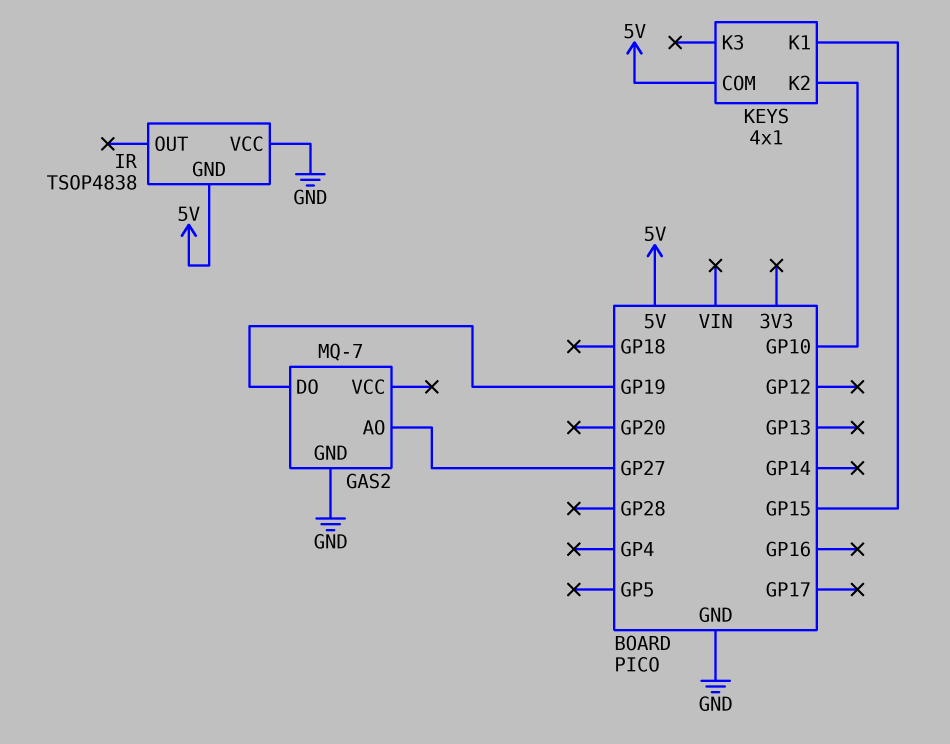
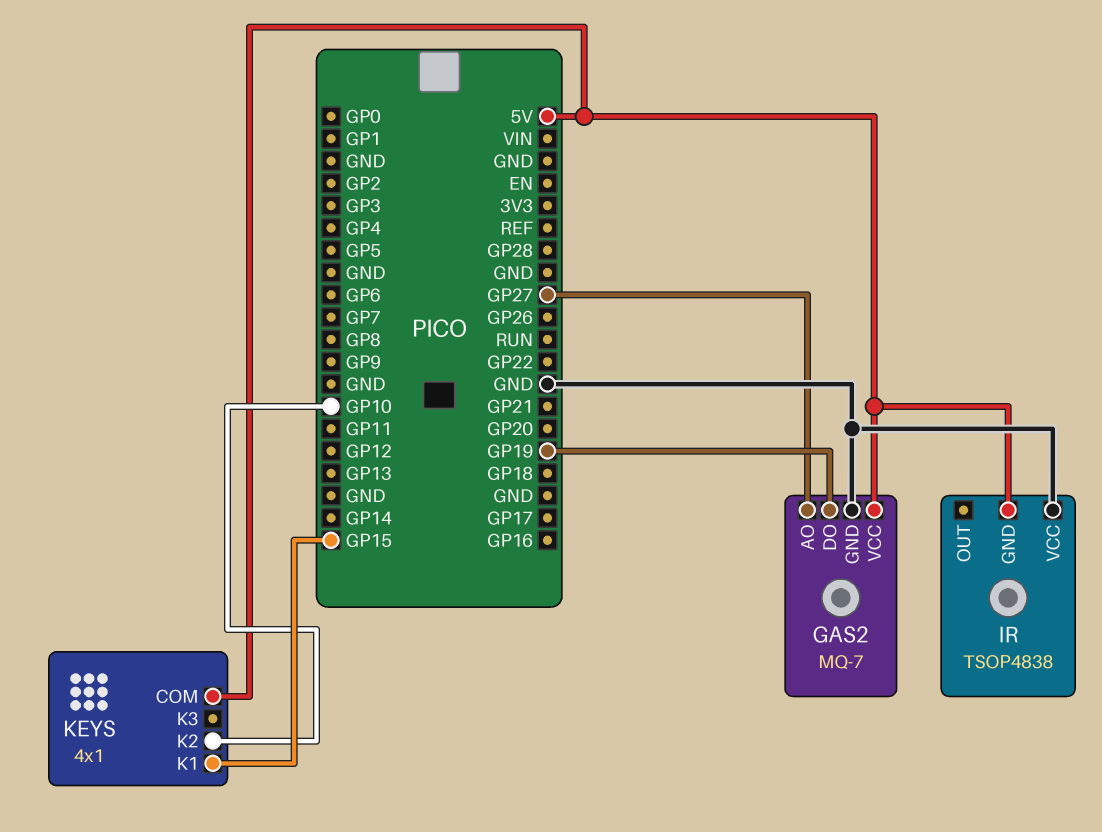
GAS2 pin VCC: none -> 5V

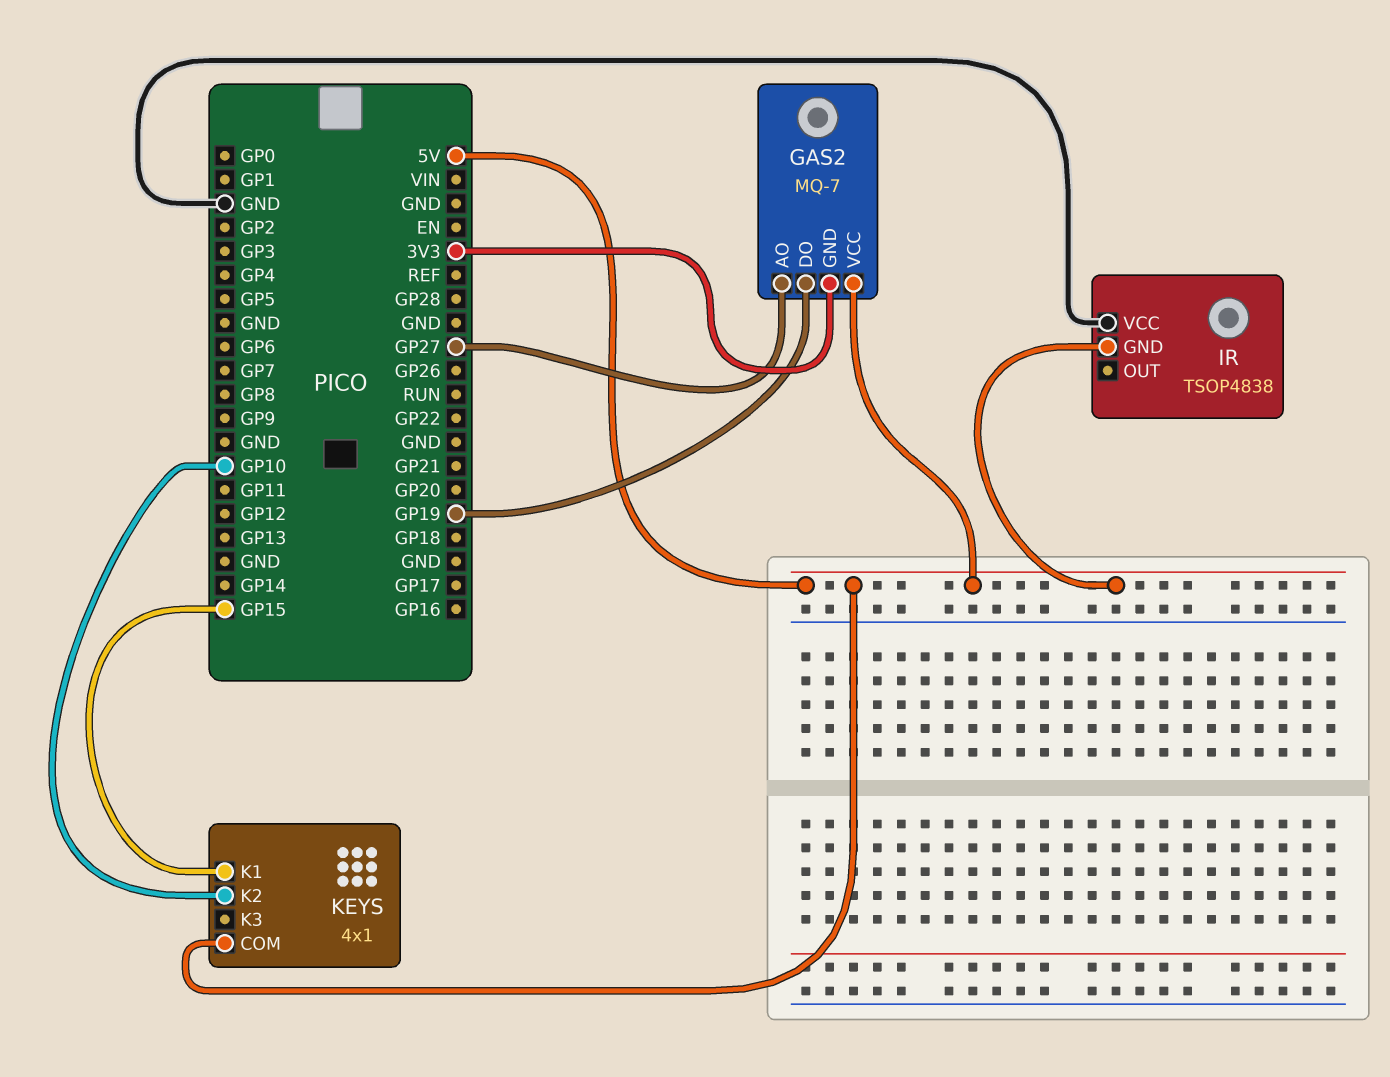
GAS2 pin GND: GND -> 3V3

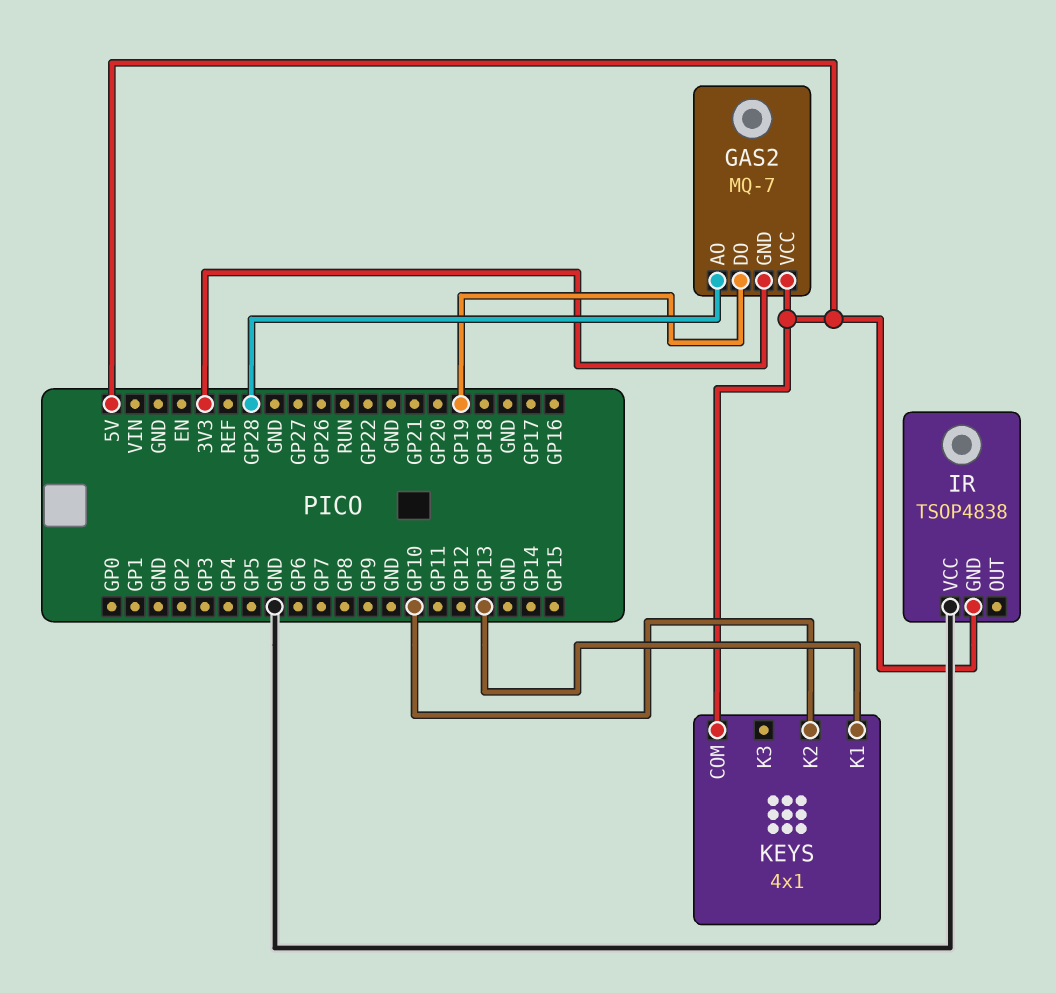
GAS2 pin AO: GP27 -> GP28
KEYS pin K1: GP15 -> GP13

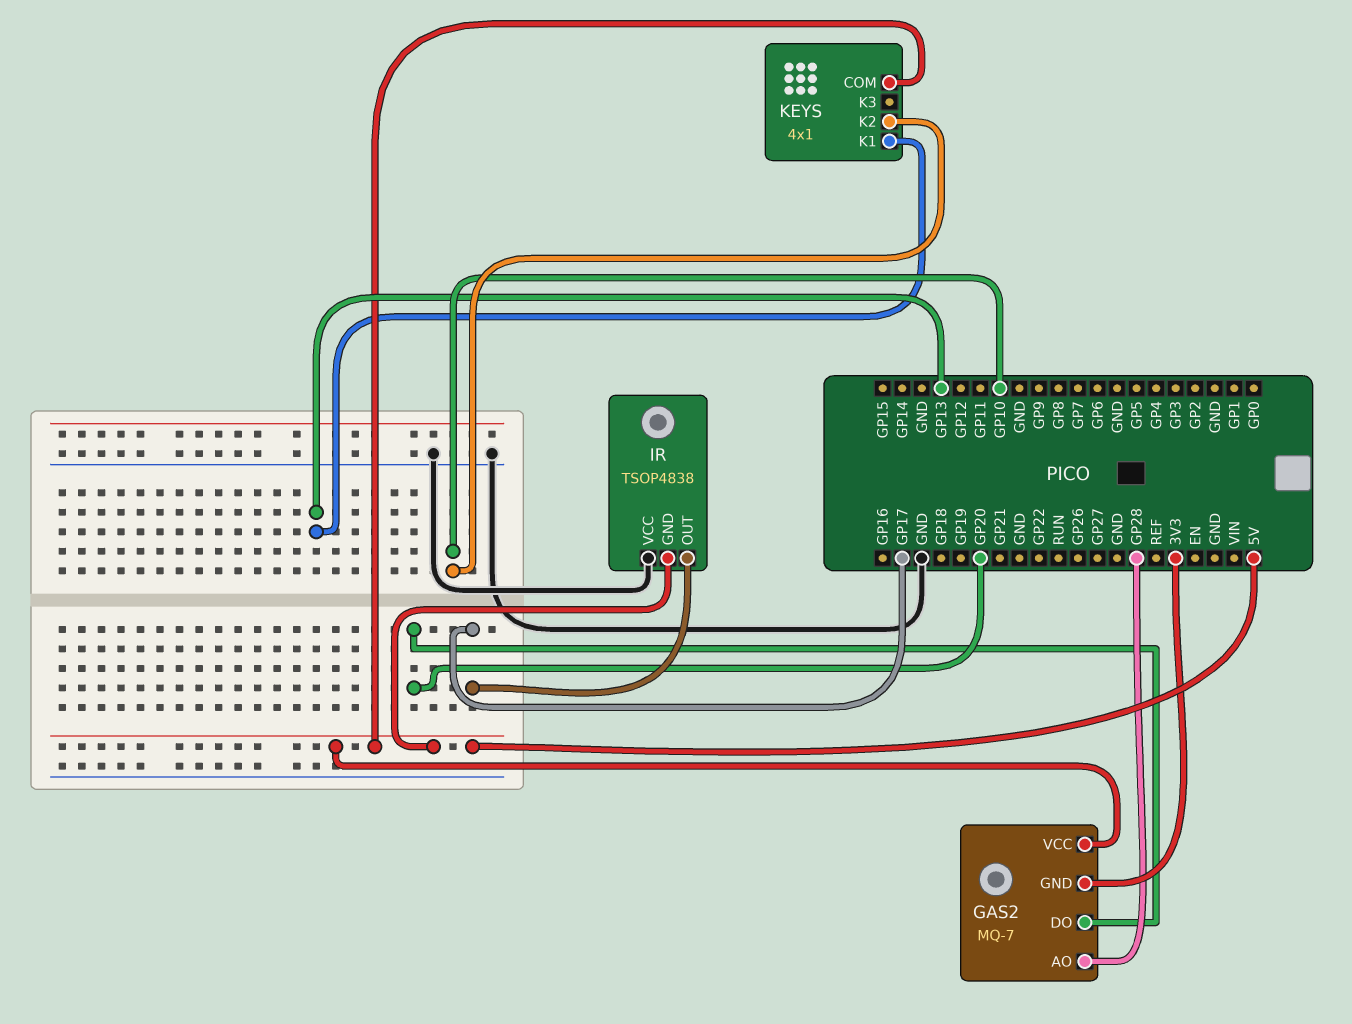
GAS2 pin DO: GP19 -> GP20
IR pin OUT: none -> GP17

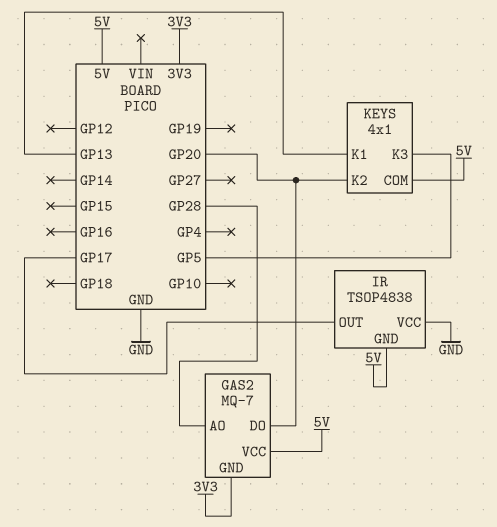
KEYS pin K2: GP10 -> GP20
KEYS pin K3: none -> GP5

